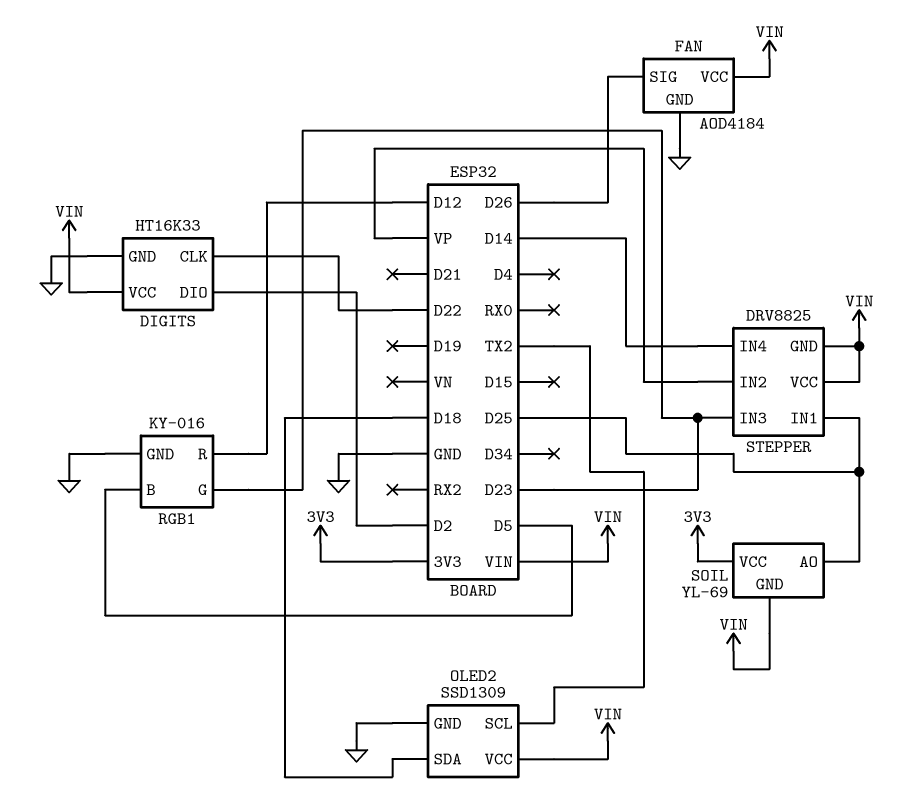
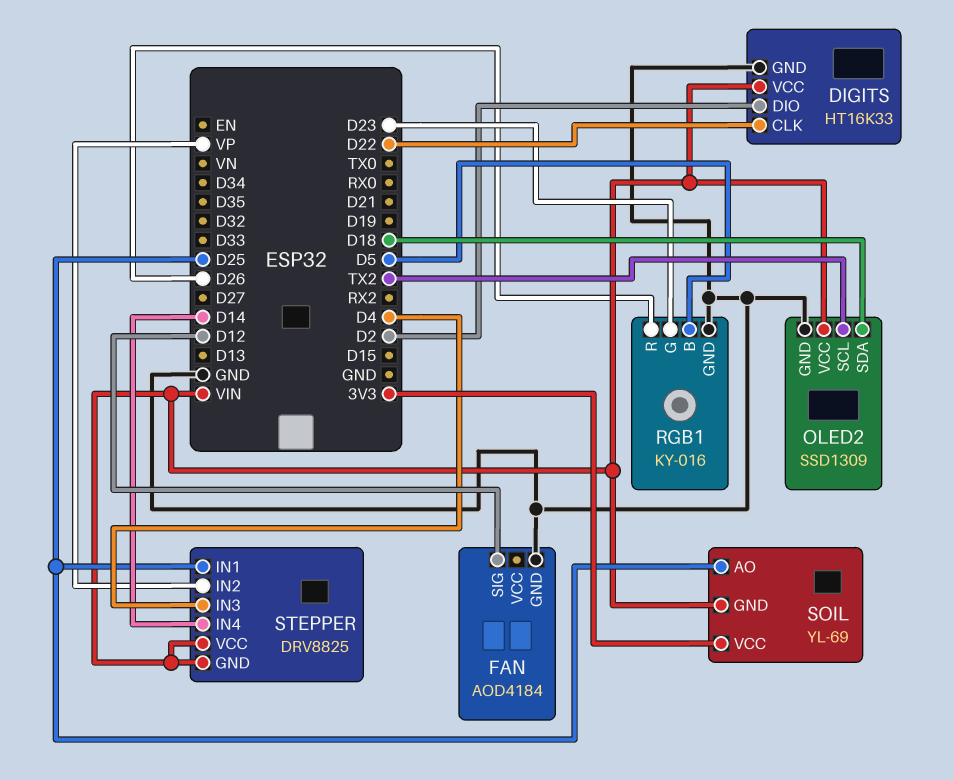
FAN pin SIG: D26 -> D12
FAN pin VCC: VIN -> none
RGB1 pin R: D12 -> D26
STEPPER pin IN3: D23 -> D4

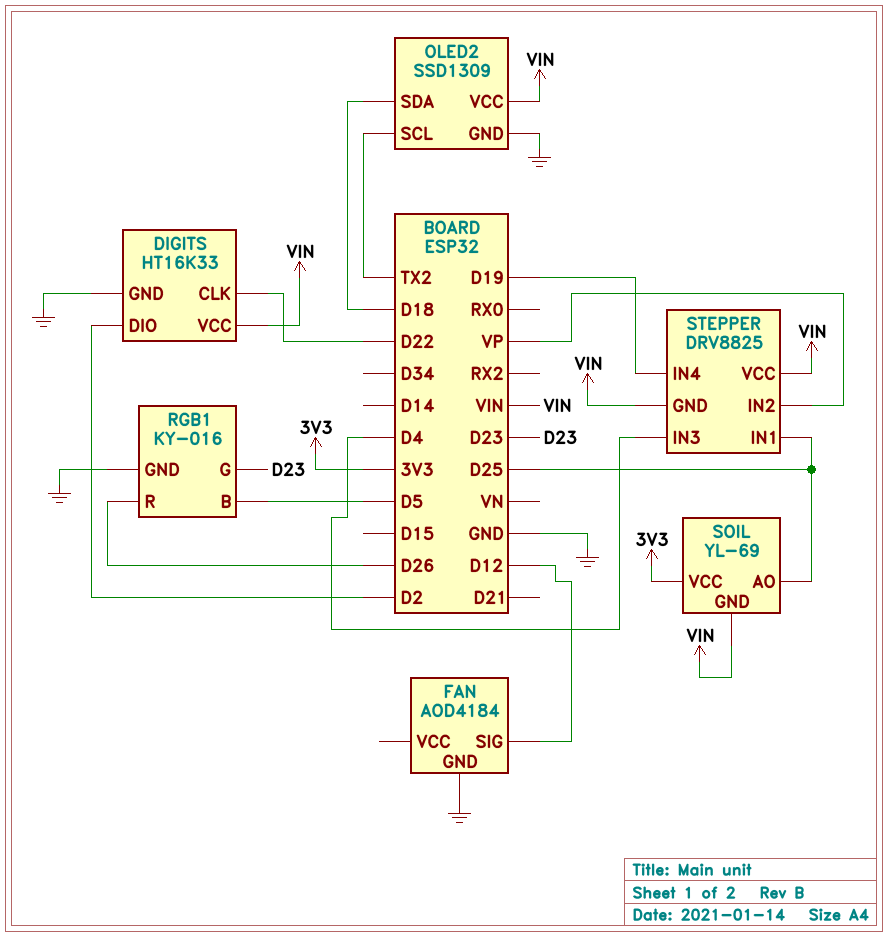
STEPPER pin IN4: D14 -> D19

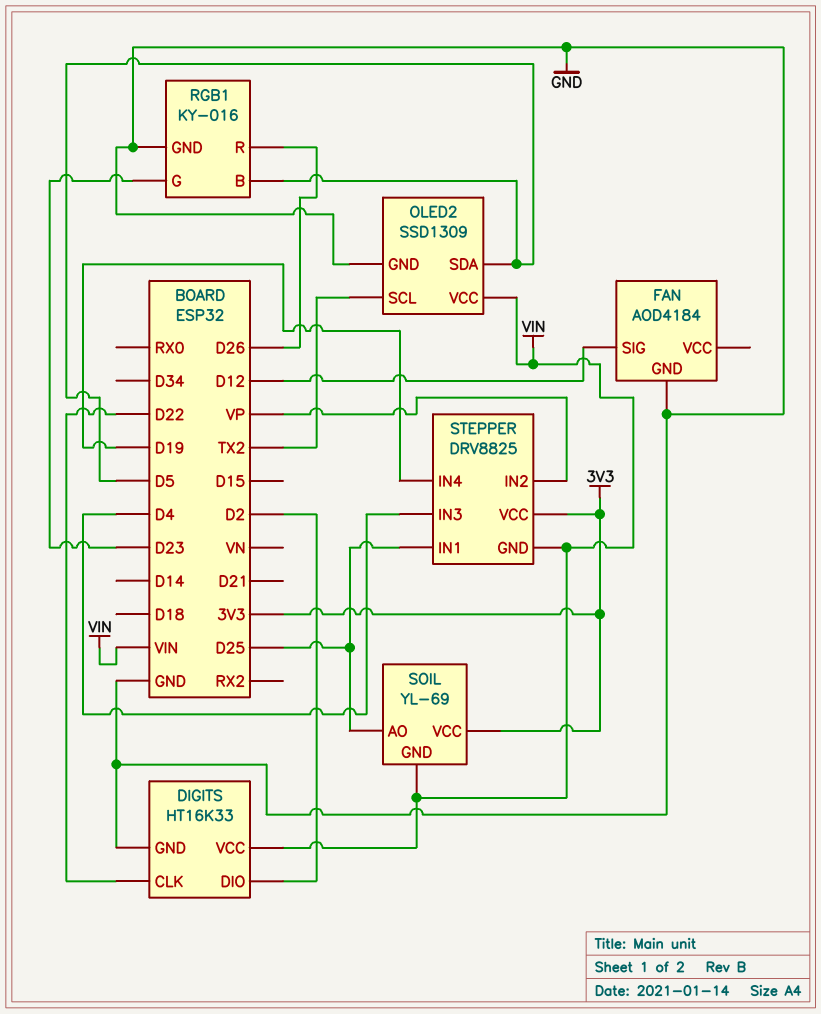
OLED2 pin SDA: D18 -> D5
STEPPER pin VCC: VIN -> 3V3

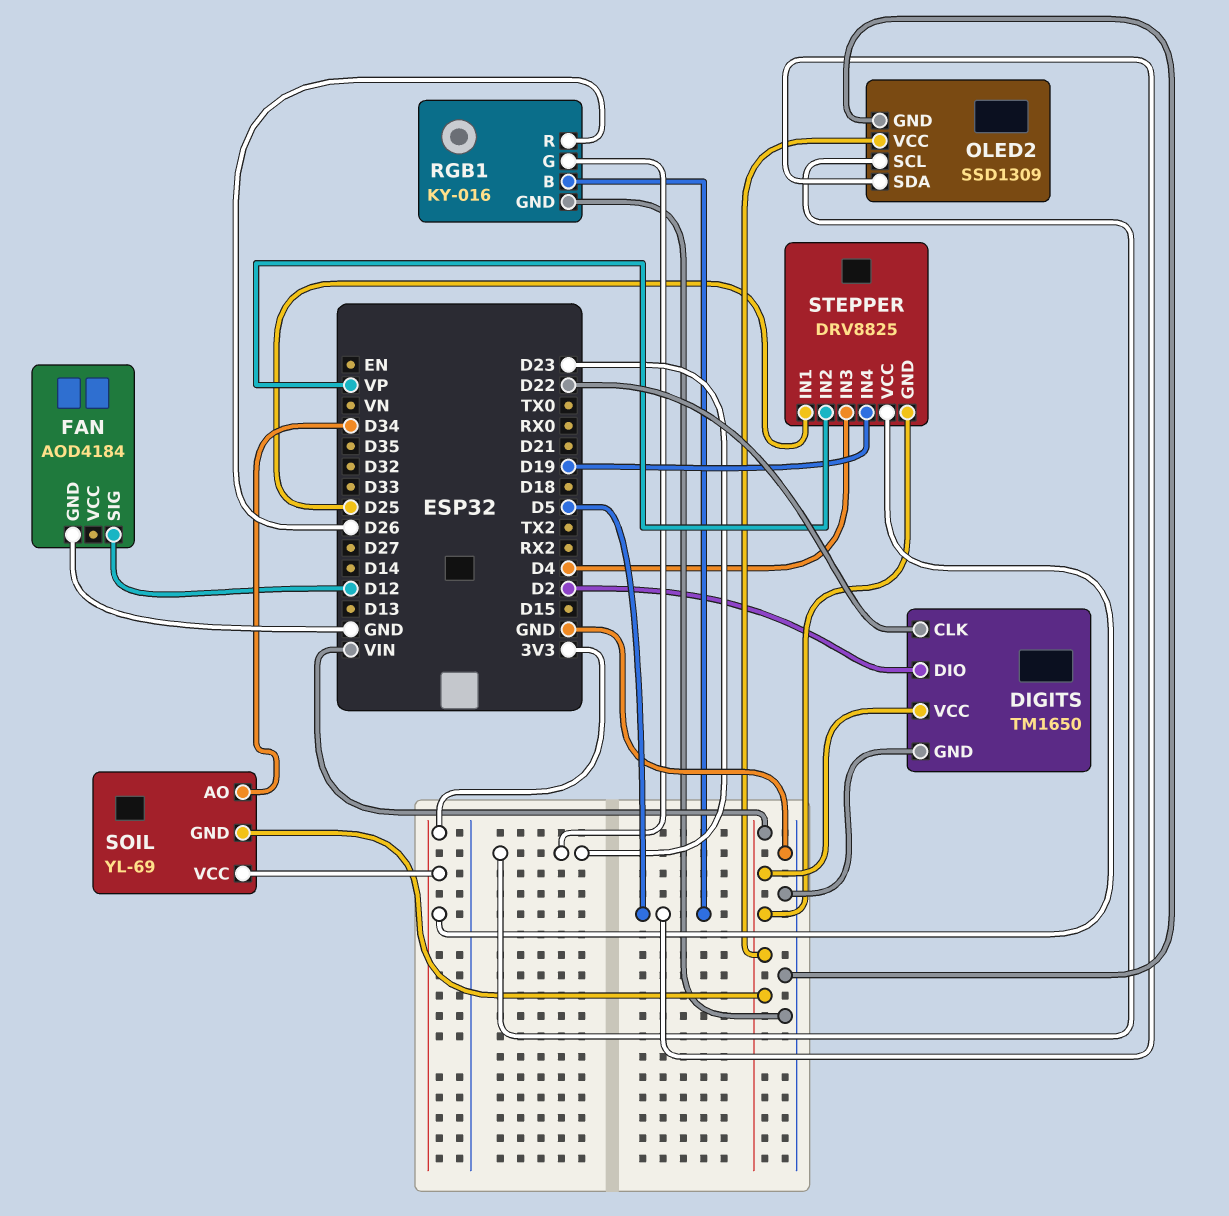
DIGITS: HT16K33 -> TM1650
OLED2 pin SCL: TX2 -> D23
SOIL pin AO: D25 -> D34

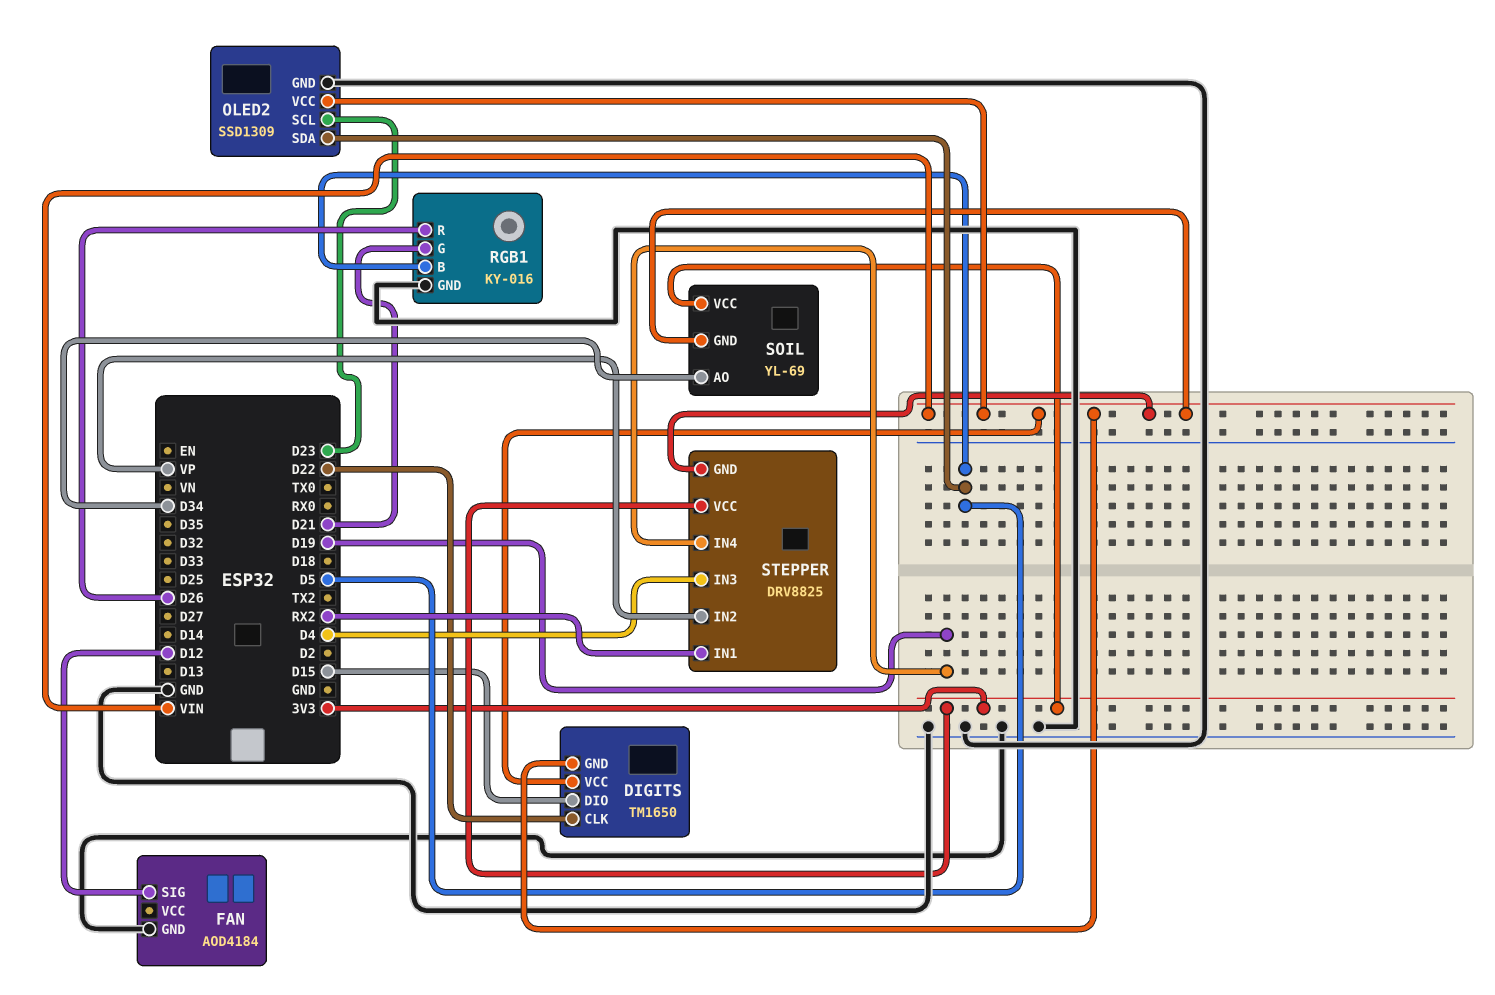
DIGITS pin DIO: D2 -> D15
DIGITS pin GND: GND -> VIN
RGB1 pin G: D23 -> D21
STEPPER pin IN1: D25 -> RX2

